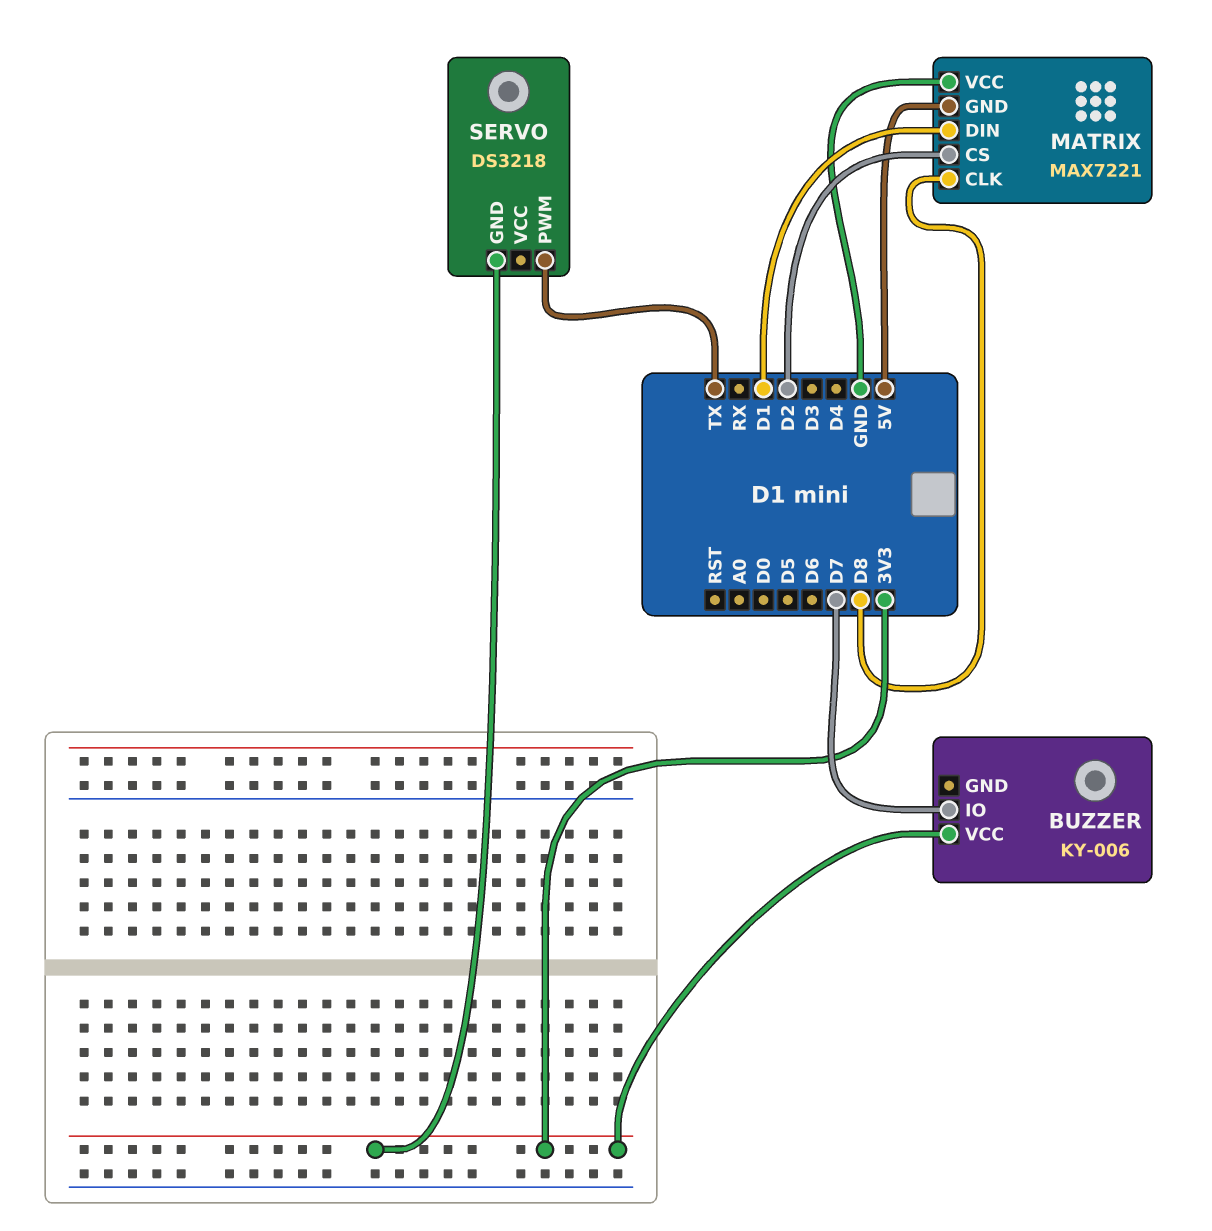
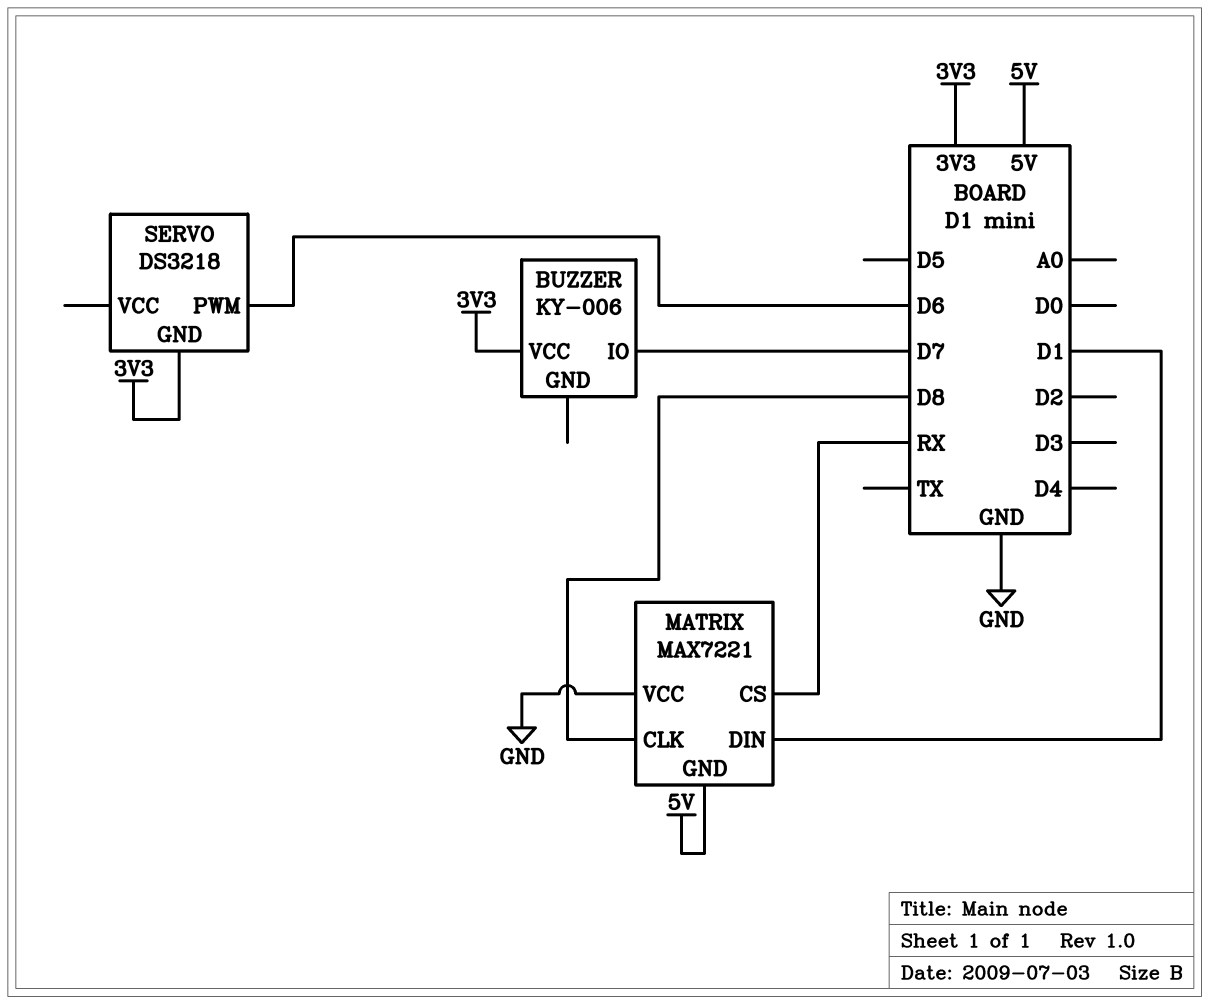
MATRIX pin CS: D2 -> RX
SERVO pin PWM: TX -> D6

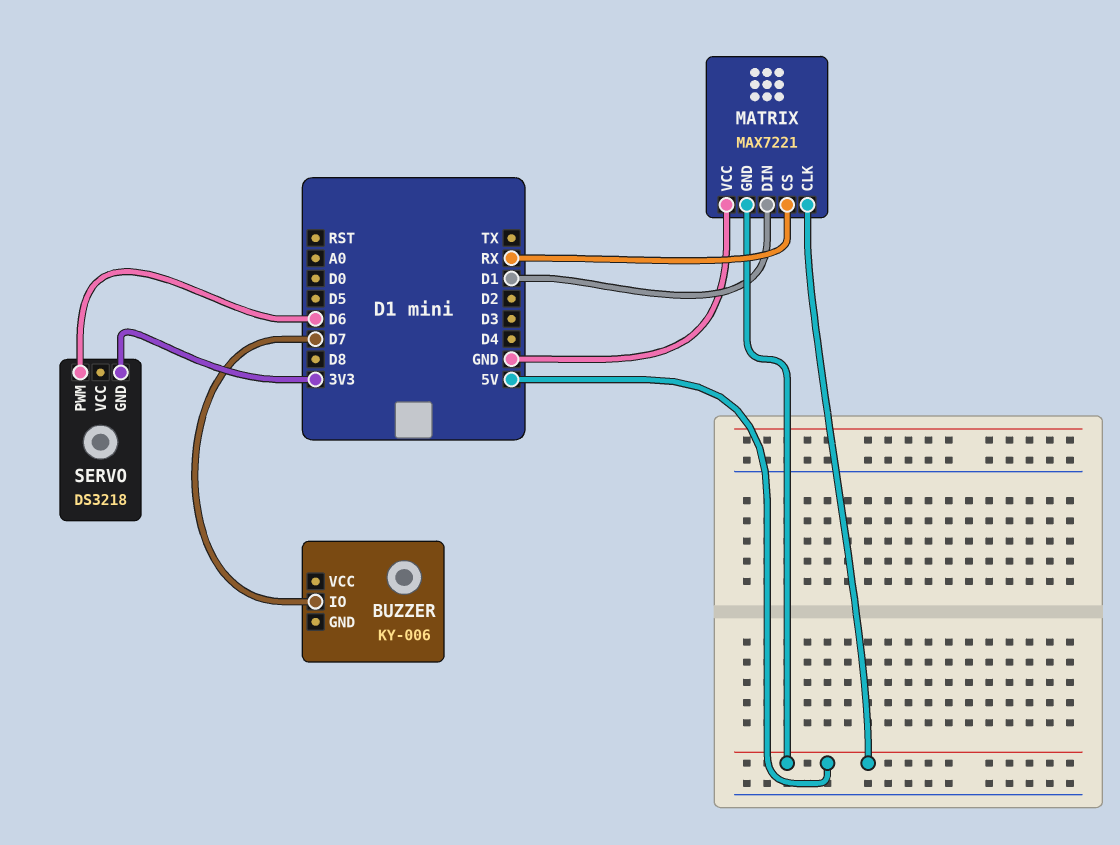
BUZZER pin VCC: 3V3 -> none
MATRIX pin CLK: D8 -> 5V

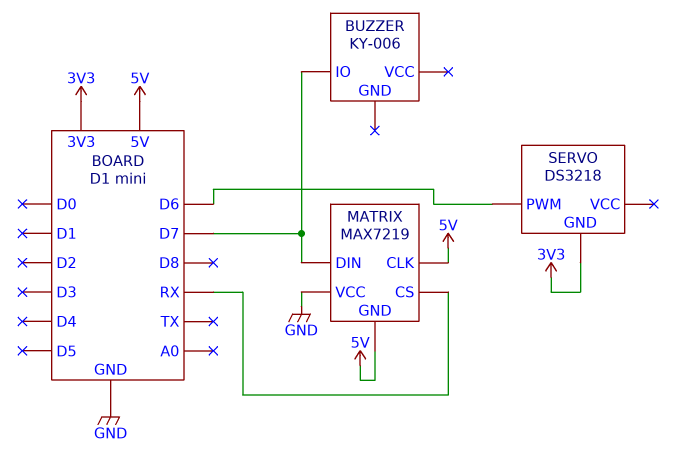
MATRIX: MAX7221 -> MAX7219
MATRIX pin DIN: D1 -> D7

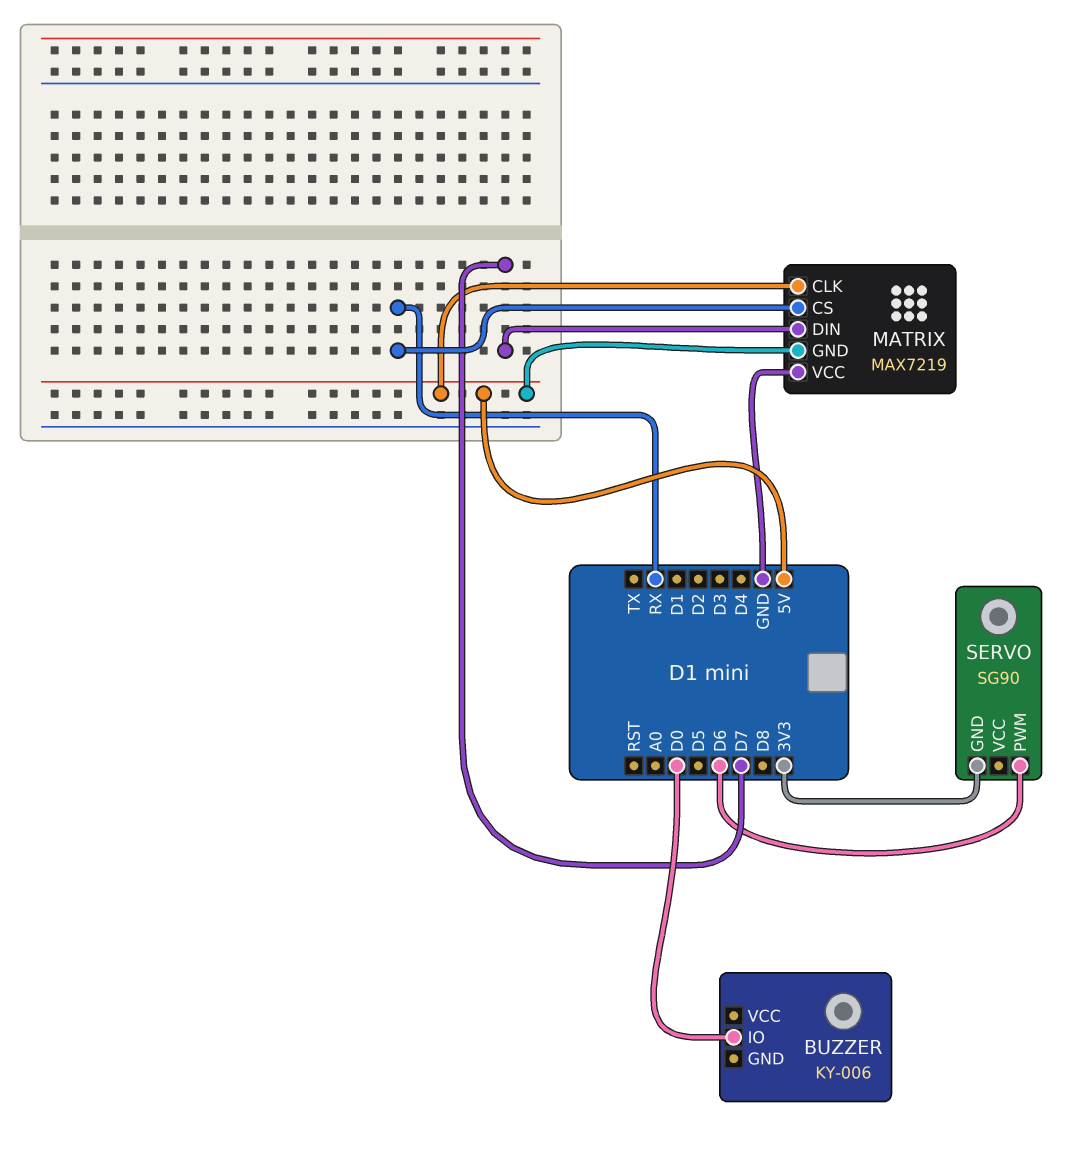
BUZZER pin IO: D7 -> D0
SERVO: DS3218 -> SG90

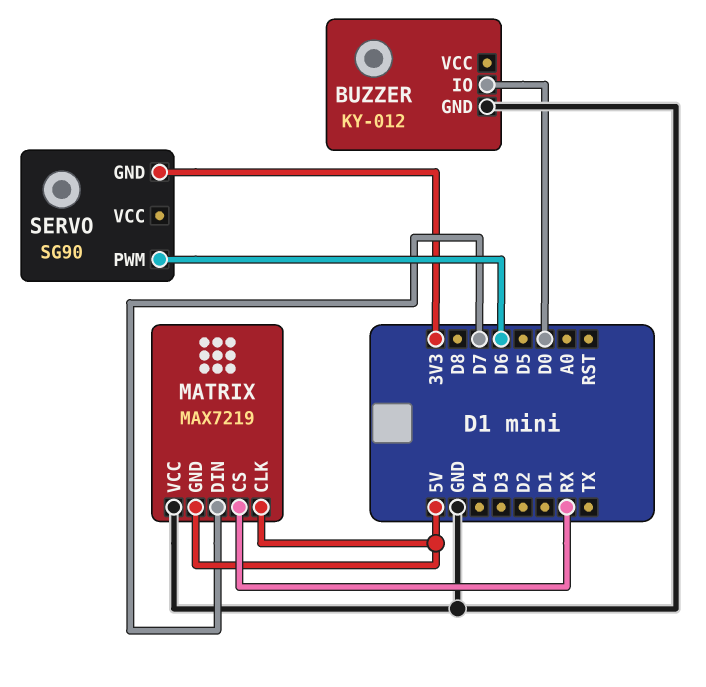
BUZZER: KY-006 -> KY-012
BUZZER pin GND: none -> GND

